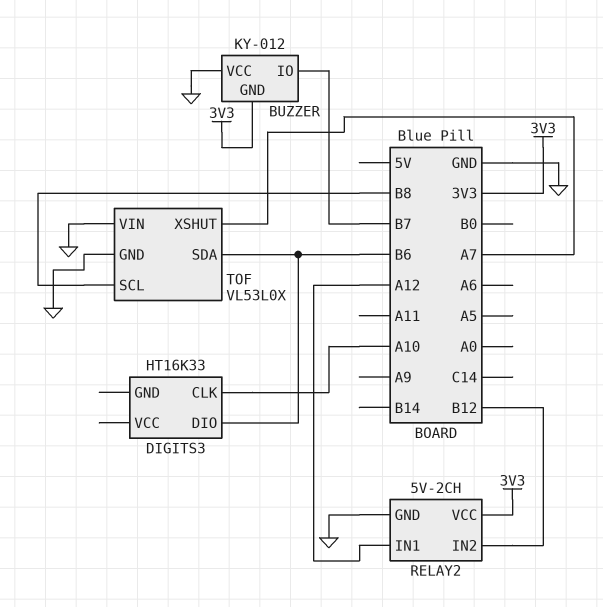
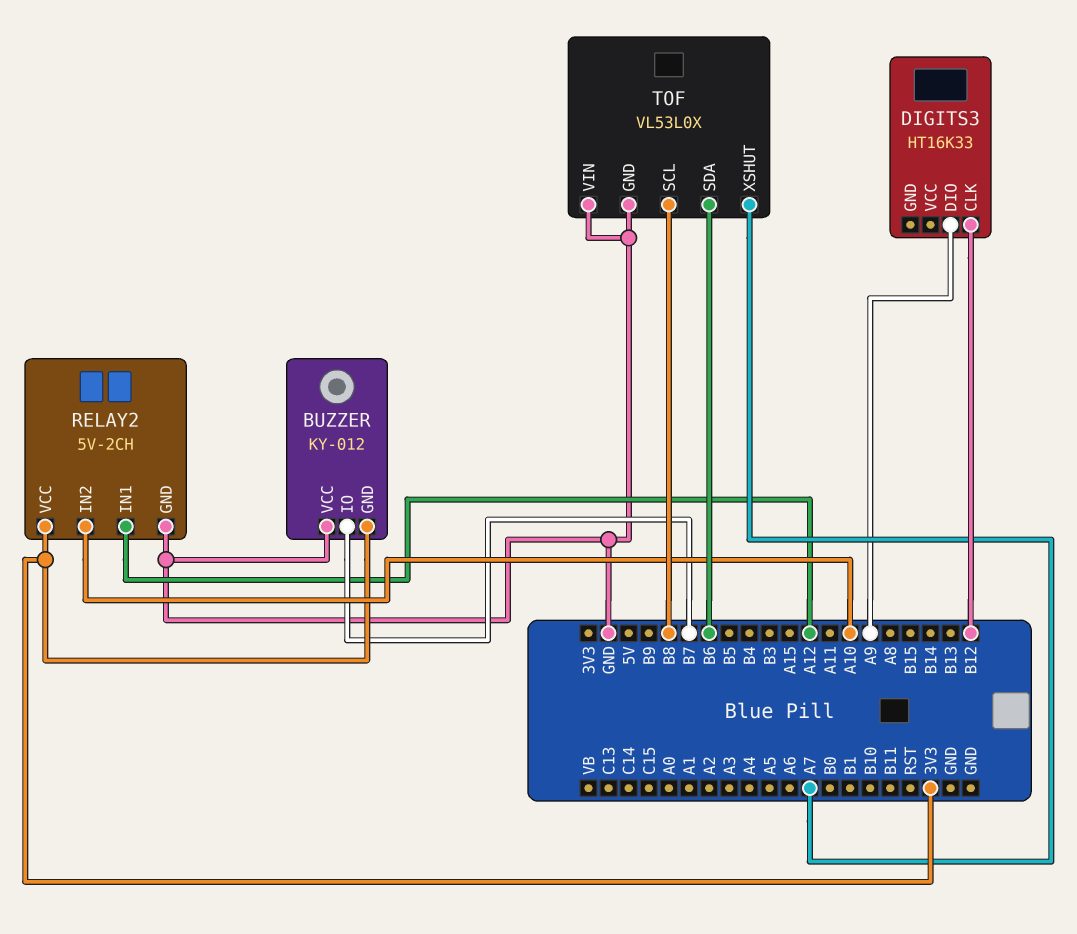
DIGITS3 pin CLK: A10 -> B12
DIGITS3 pin DIO: B6 -> A9
RELAY2 pin IN2: B12 -> A10

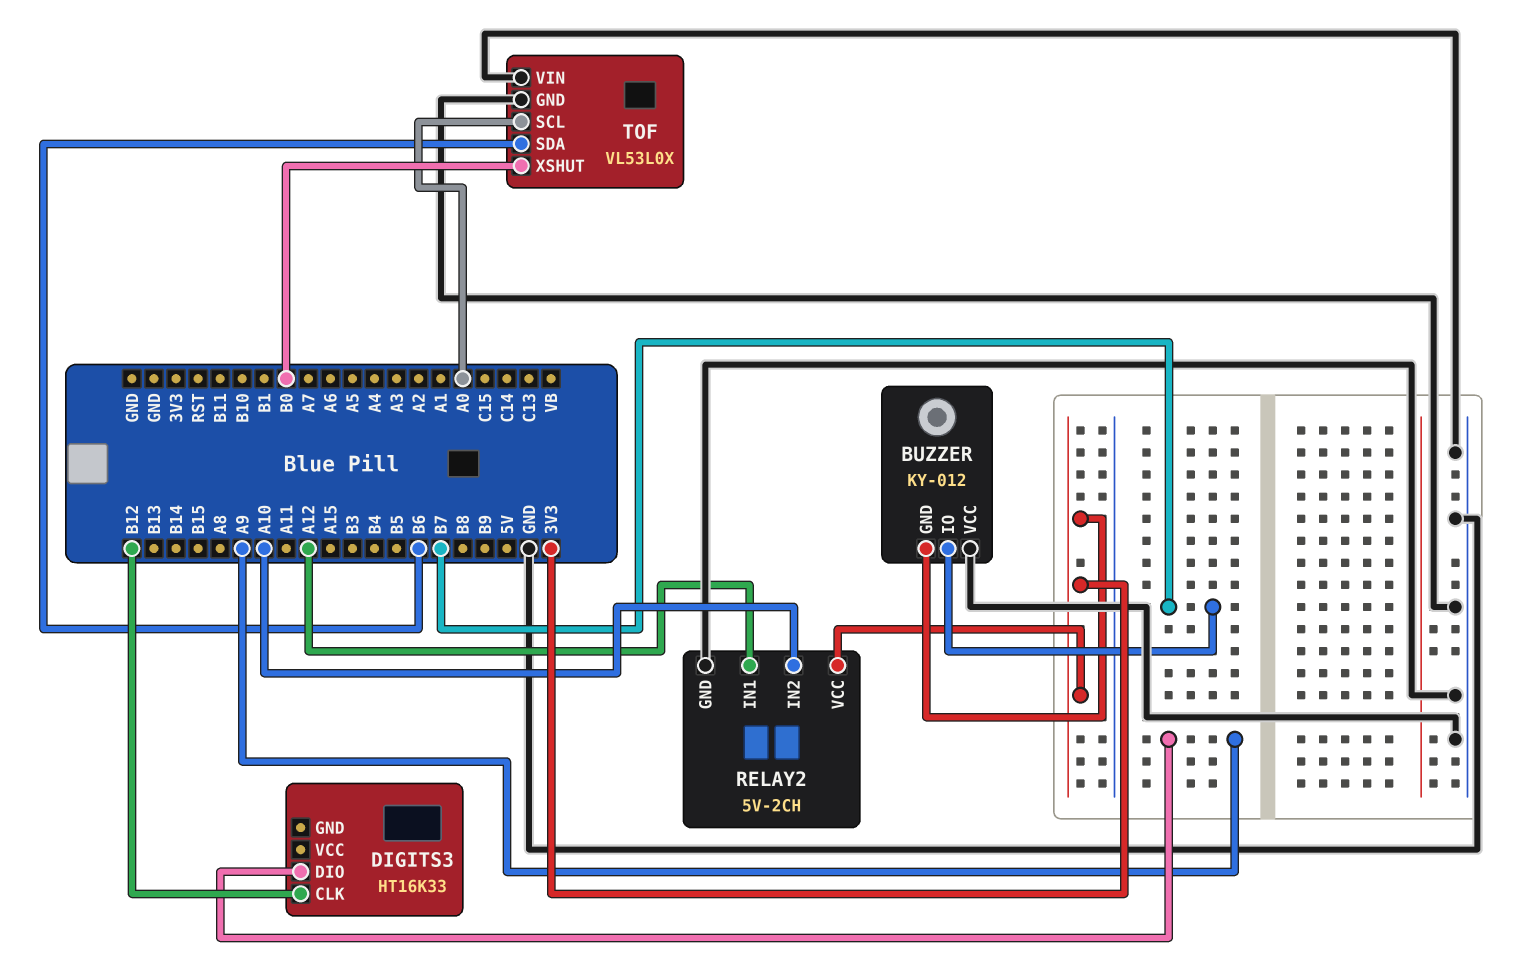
TOF pin SCL: B8 -> A0
TOF pin XSHUT: A7 -> B0

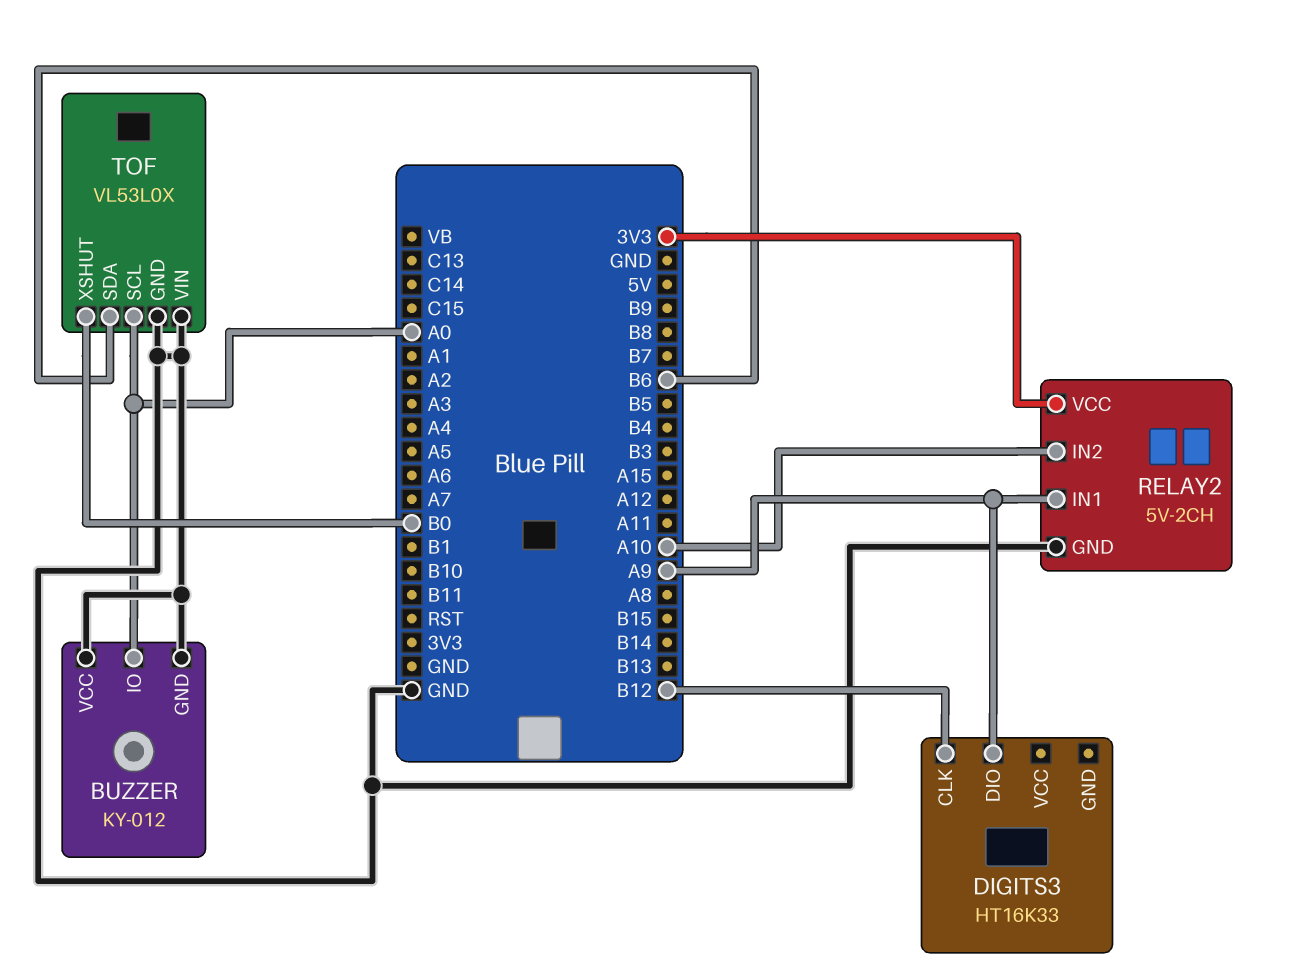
BUZZER pin GND: 3V3 -> GND
BUZZER pin IO: B7 -> A0
RELAY2 pin IN1: A12 -> A9

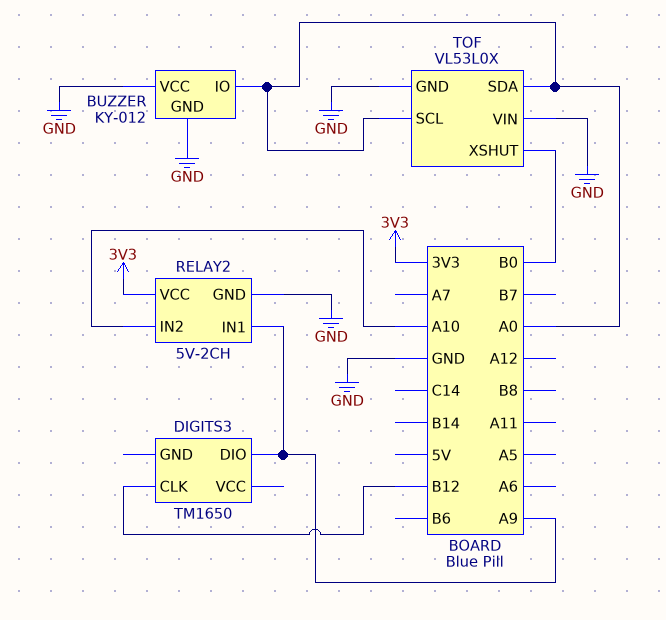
DIGITS3: HT16K33 -> TM1650
TOF pin SDA: B6 -> A0

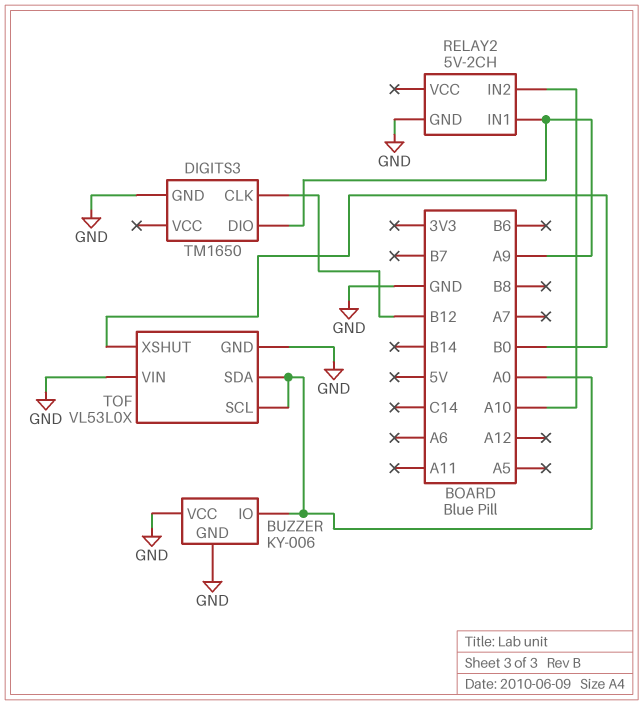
BUZZER: KY-012 -> KY-006
DIGITS3 pin GND: none -> GND
RELAY2 pin VCC: 3V3 -> none

